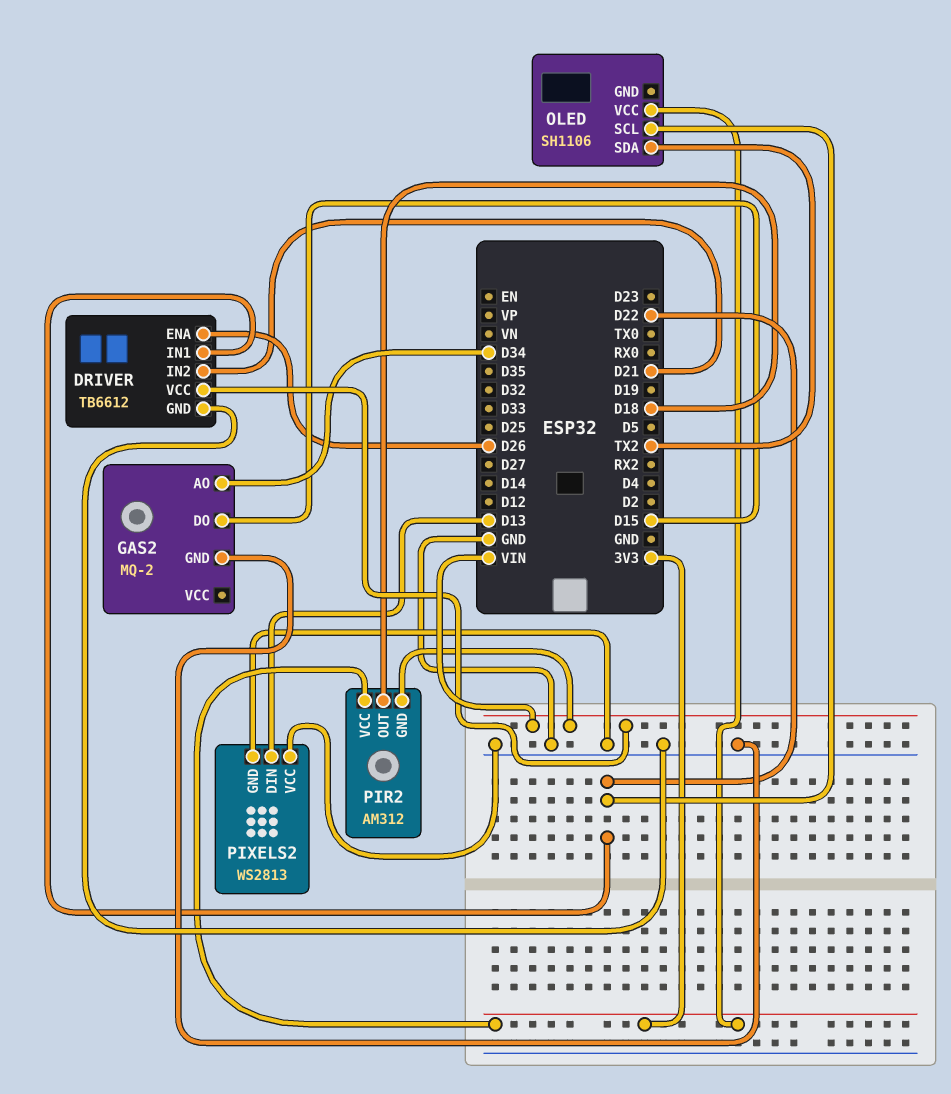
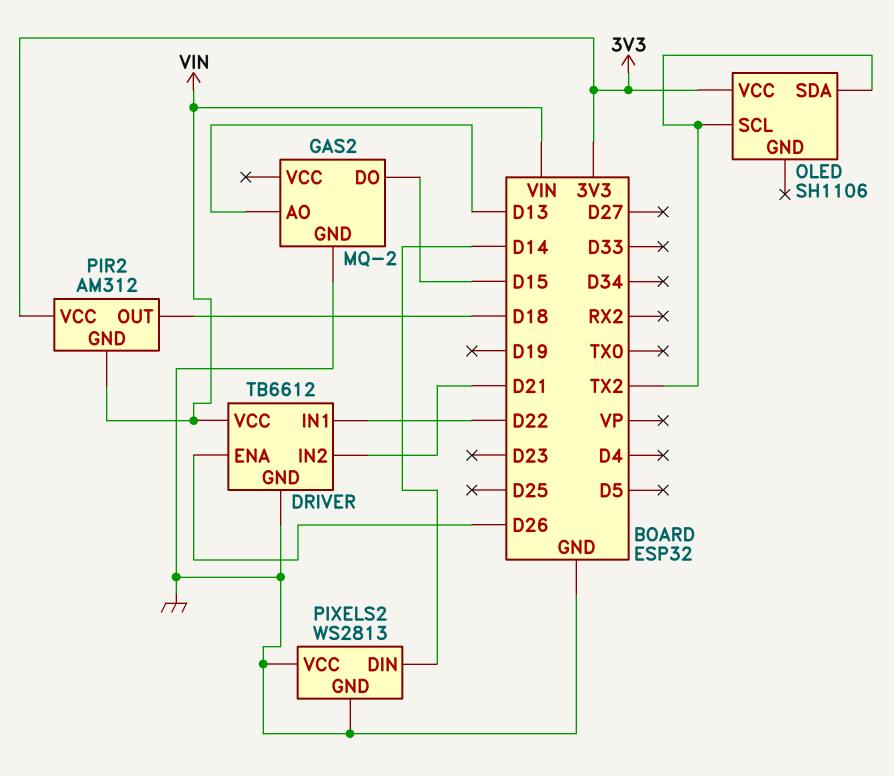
GAS2 pin AO: D34 -> D13
OLED pin SCL: D22 -> TX2
PIXELS2 pin DIN: D13 -> D14

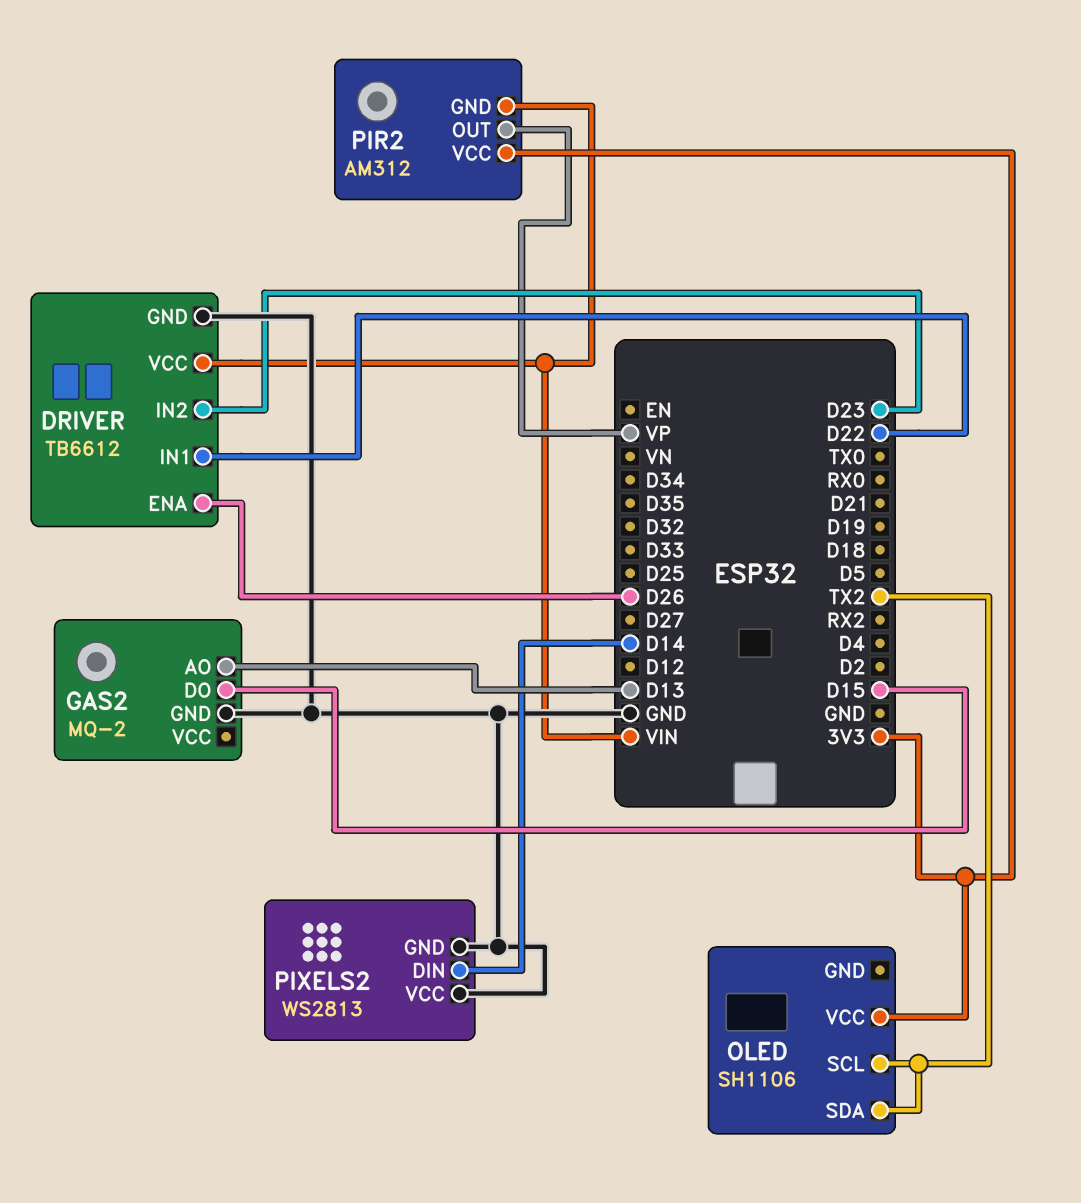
DRIVER pin IN2: D21 -> D23
PIR2 pin OUT: D18 -> VP

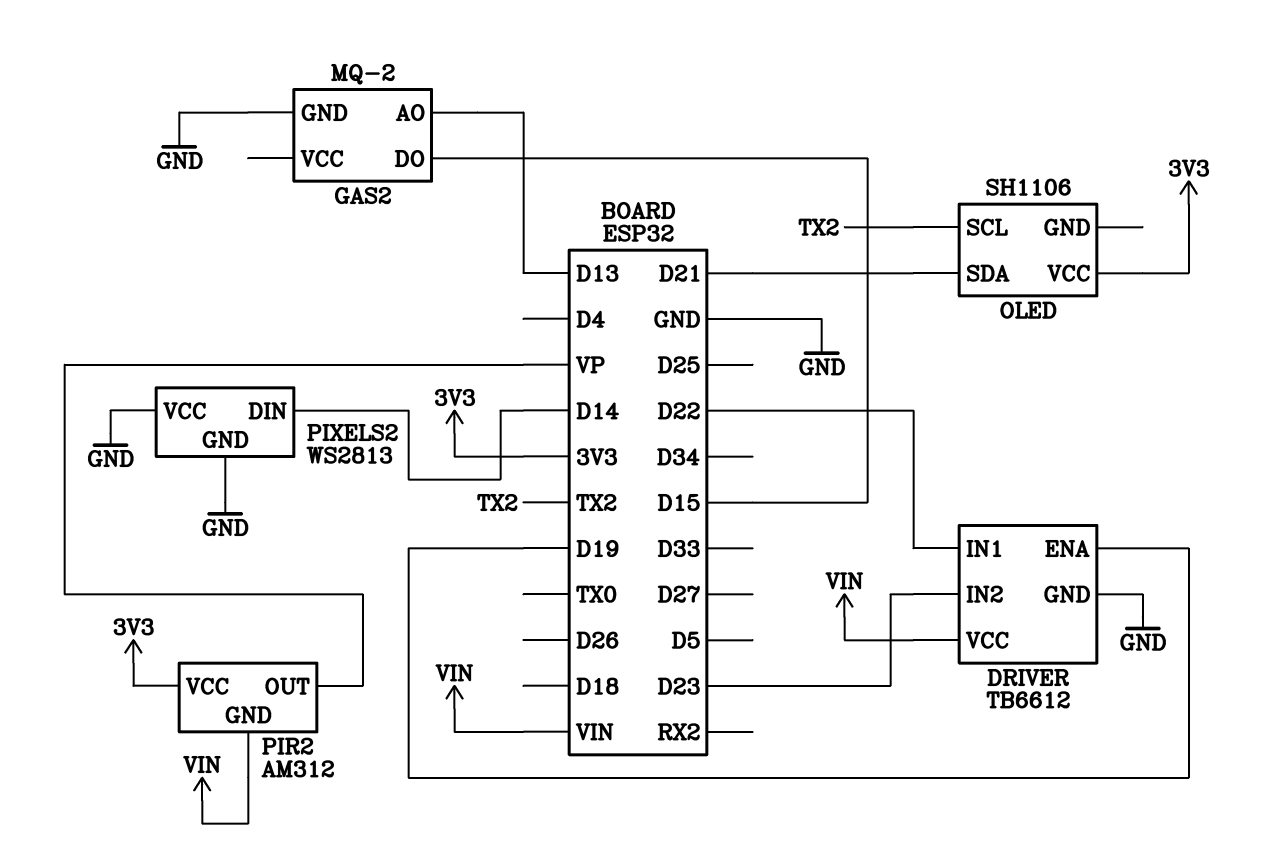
DRIVER pin ENA: D26 -> D19
OLED pin SDA: TX2 -> D21

